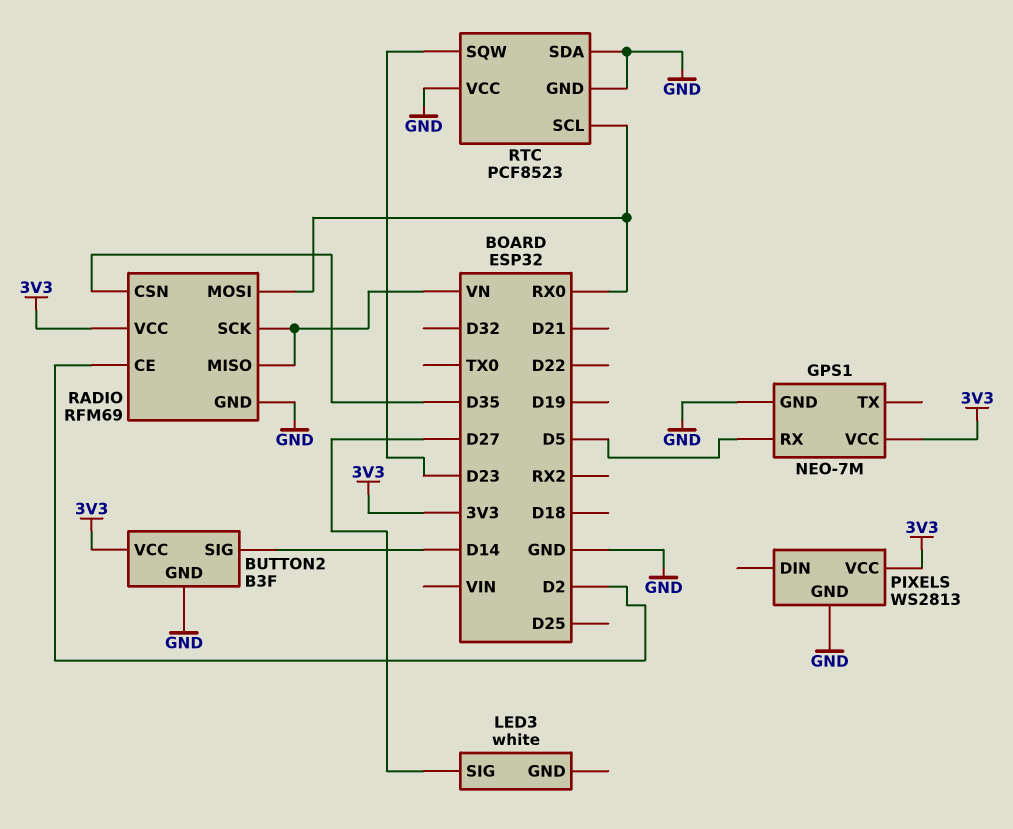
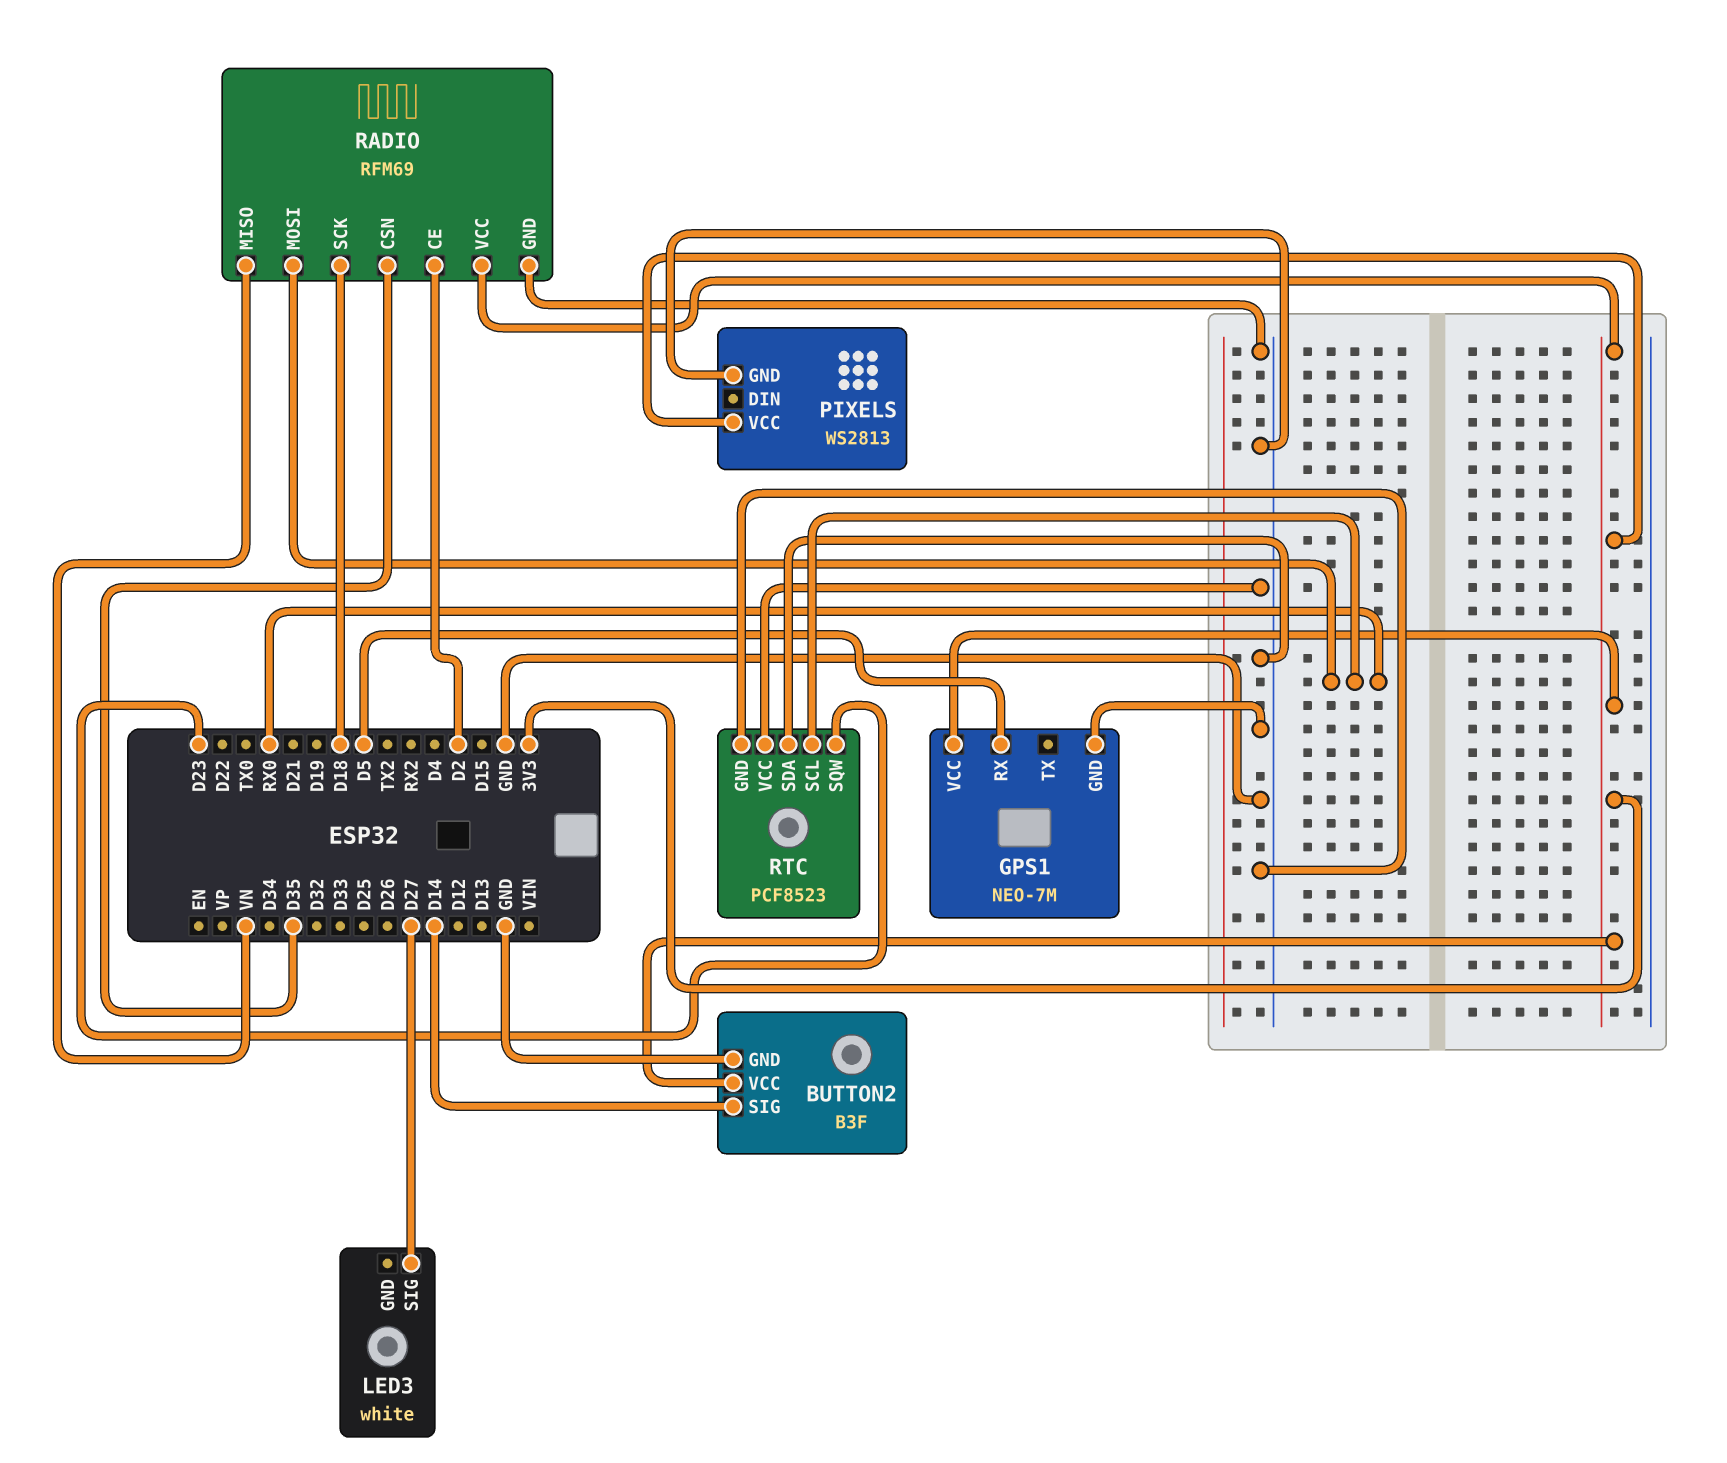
RADIO pin SCK: VN -> D18

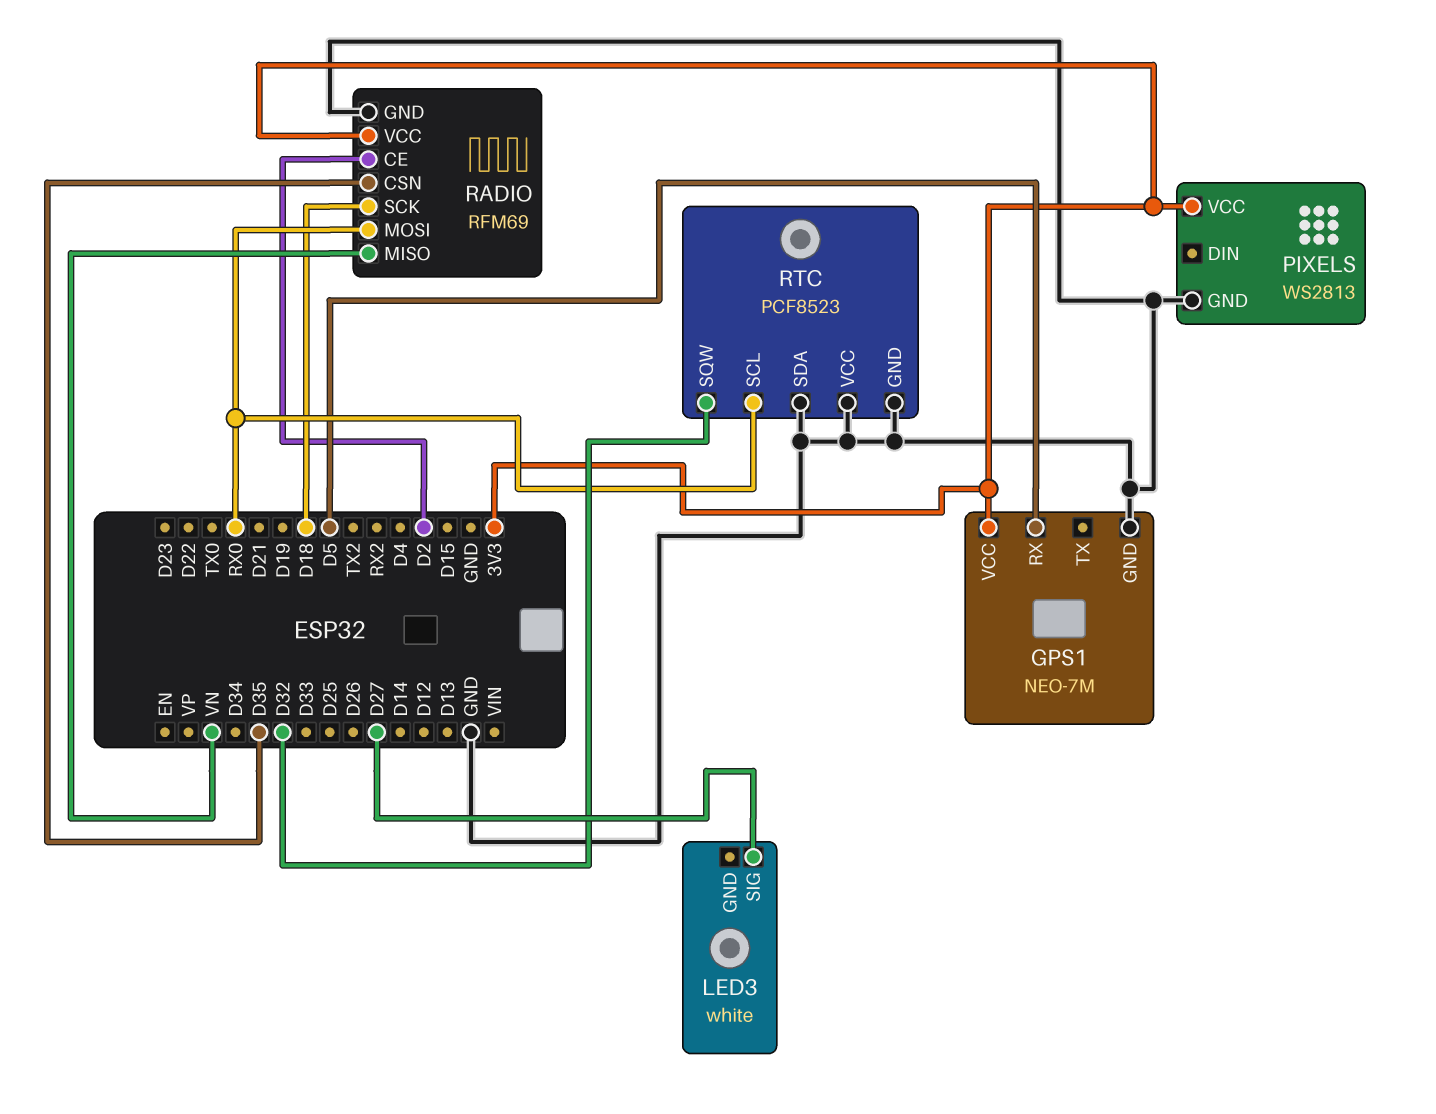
BUTTON2: B3F -> none
BUTTON2 pin GND: GND -> none
BUTTON2 pin SIG: D14 -> none
BUTTON2 pin VCC: 3V3 -> none
RTC pin SQW: D23 -> D32

